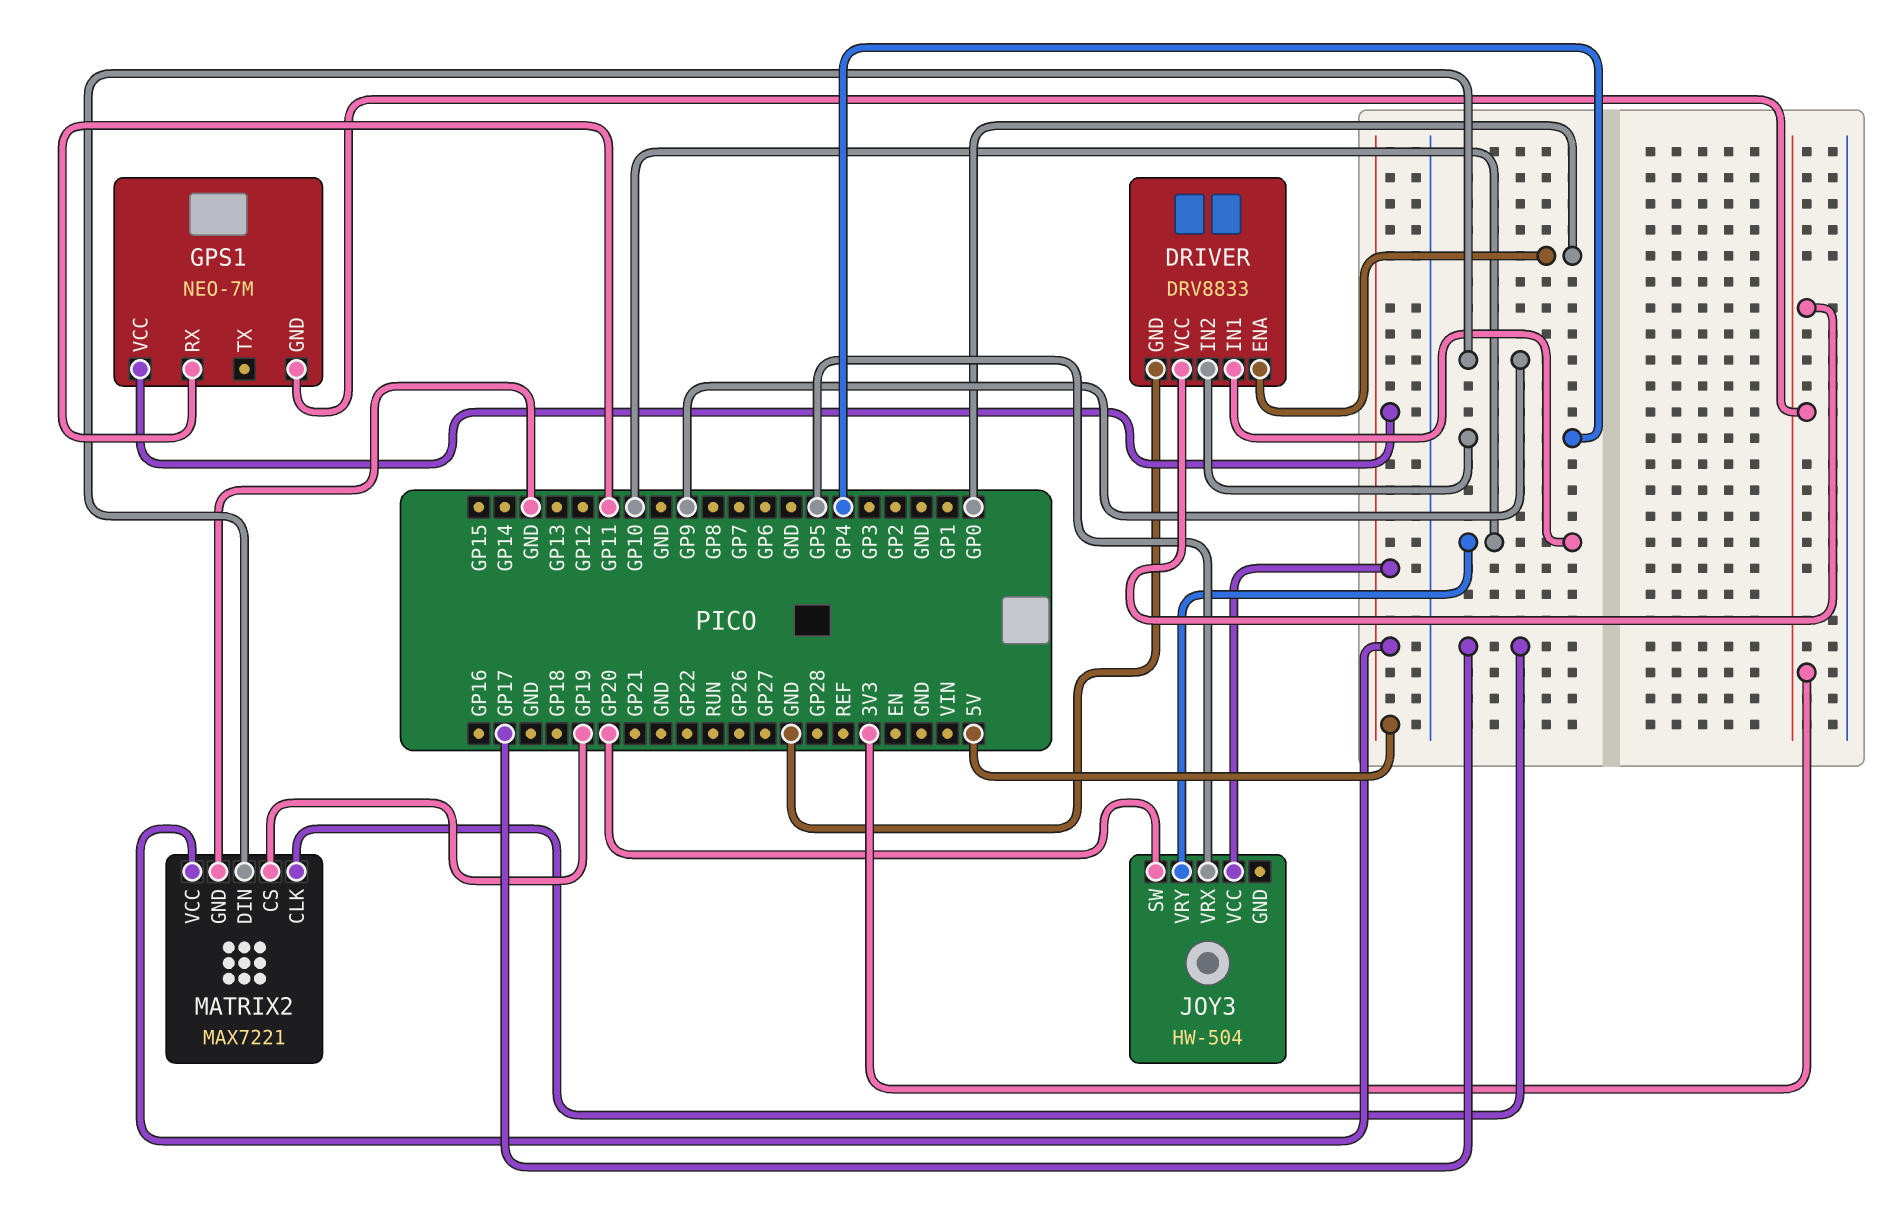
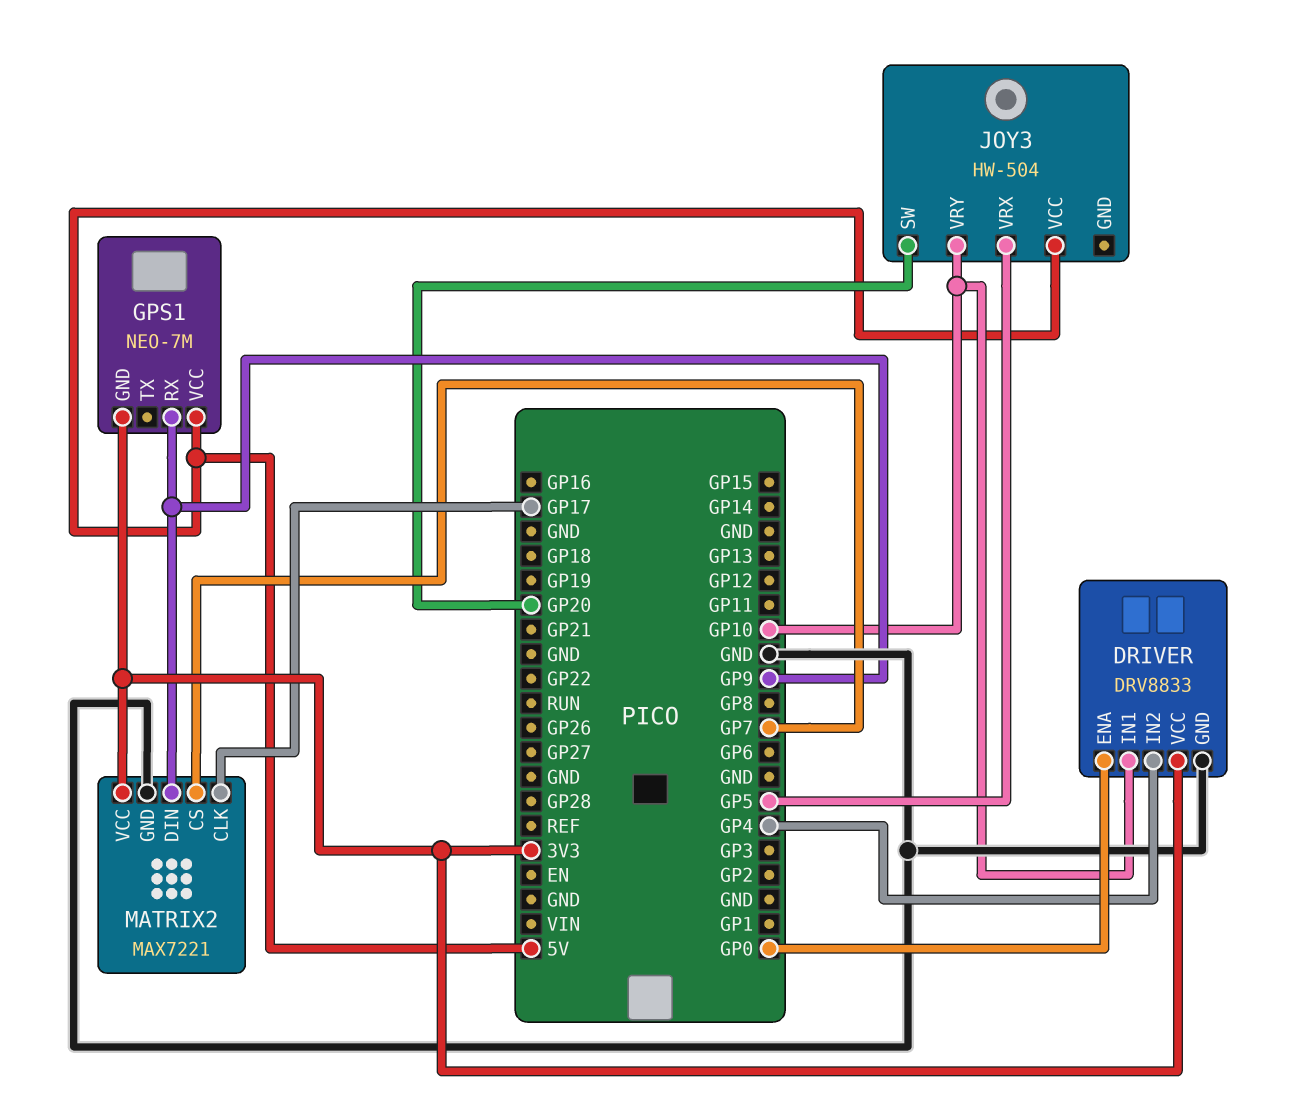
GPS1 pin RX: GP11 -> GP9
MATRIX2 pin CS: GP19 -> GP7
MATRIX2 pin VCC: 5V -> 3V3

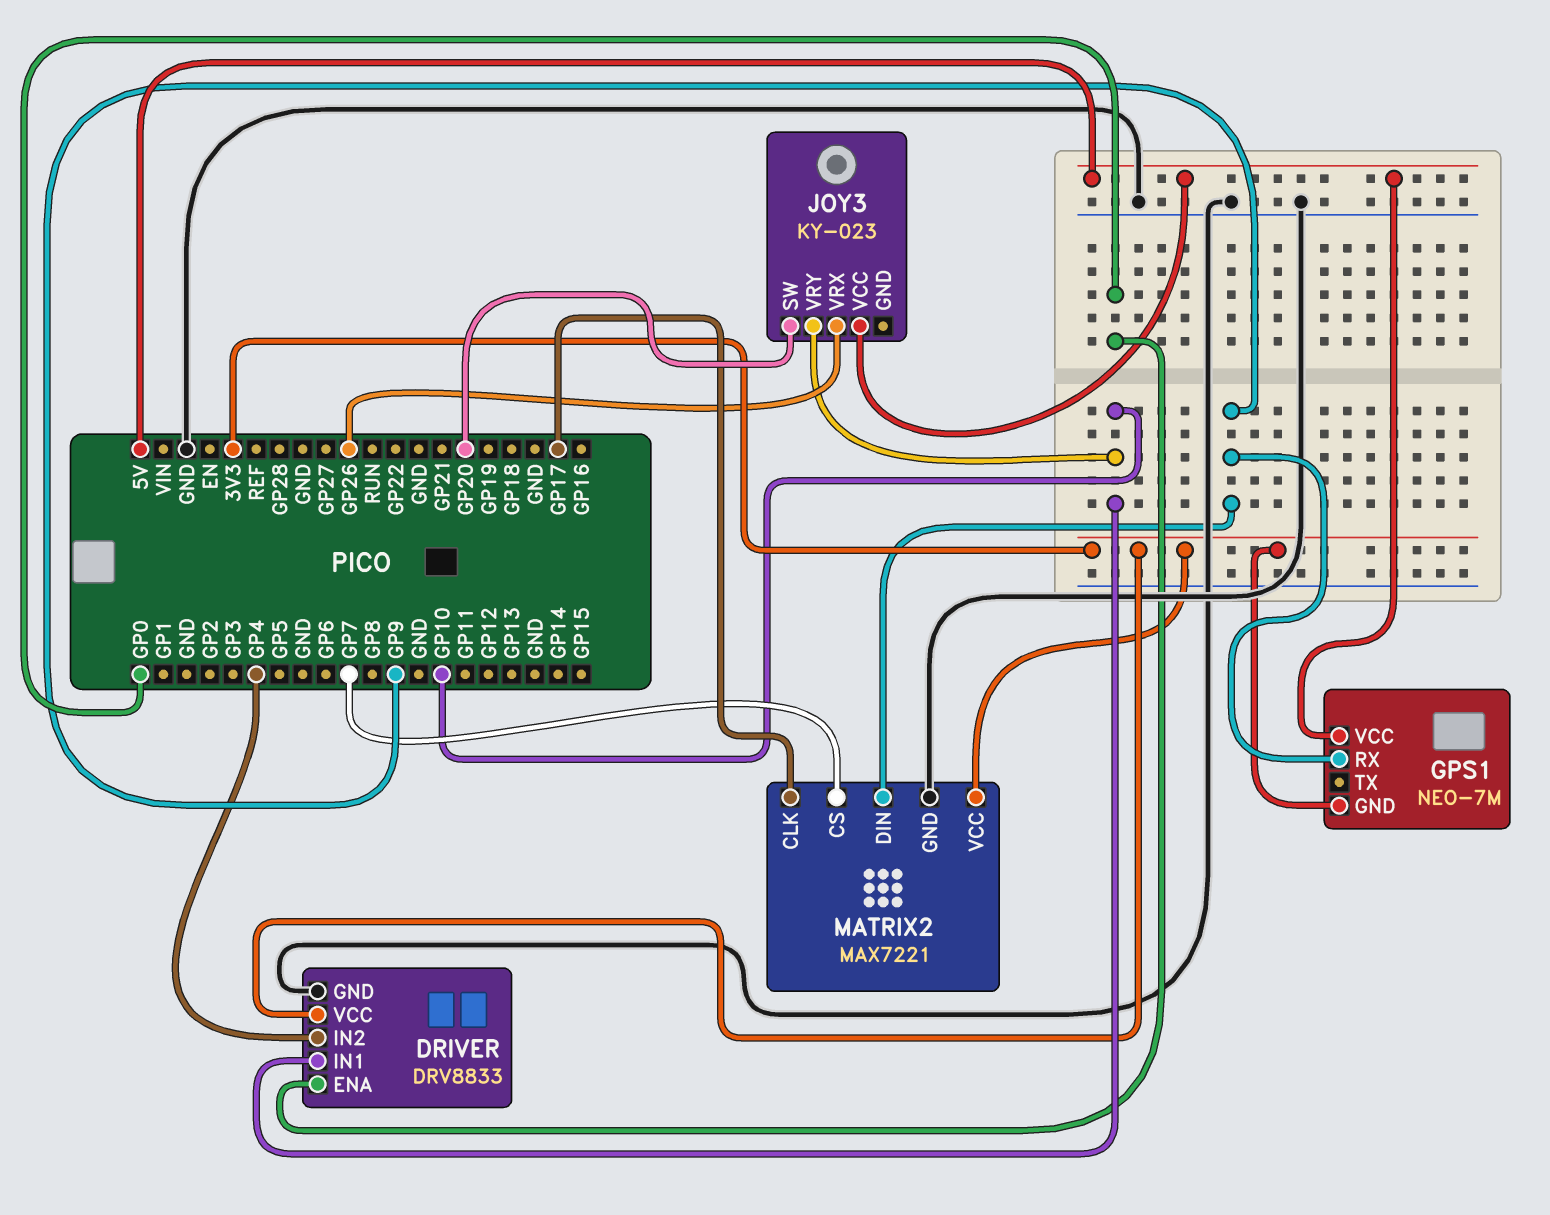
JOY3: HW-504 -> KY-023
JOY3 pin VRX: GP5 -> GP26

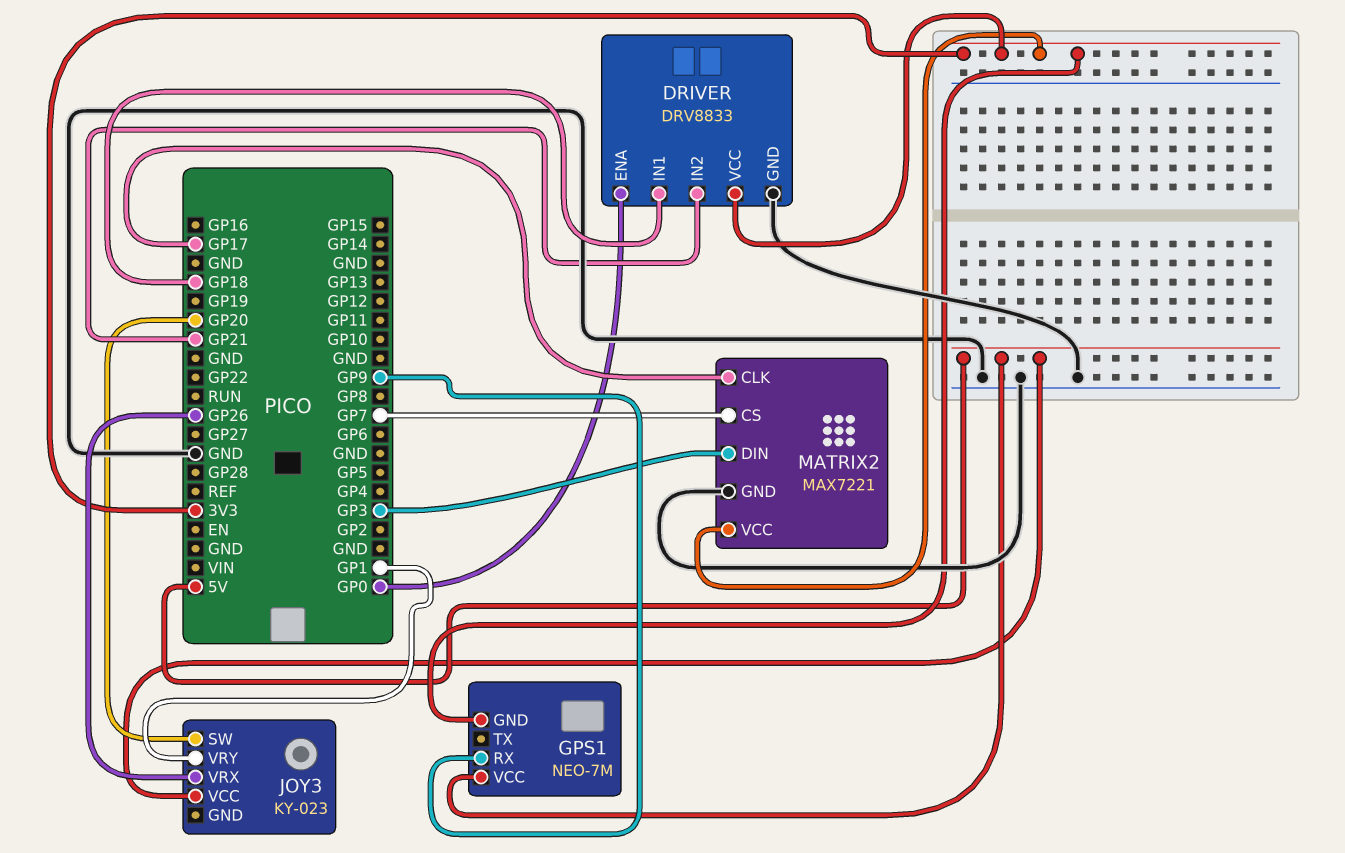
DRIVER pin IN1: GP10 -> GP18
DRIVER pin IN2: GP4 -> GP21
JOY3 pin VRY: GP10 -> GP1
MATRIX2 pin DIN: GP9 -> GP3

